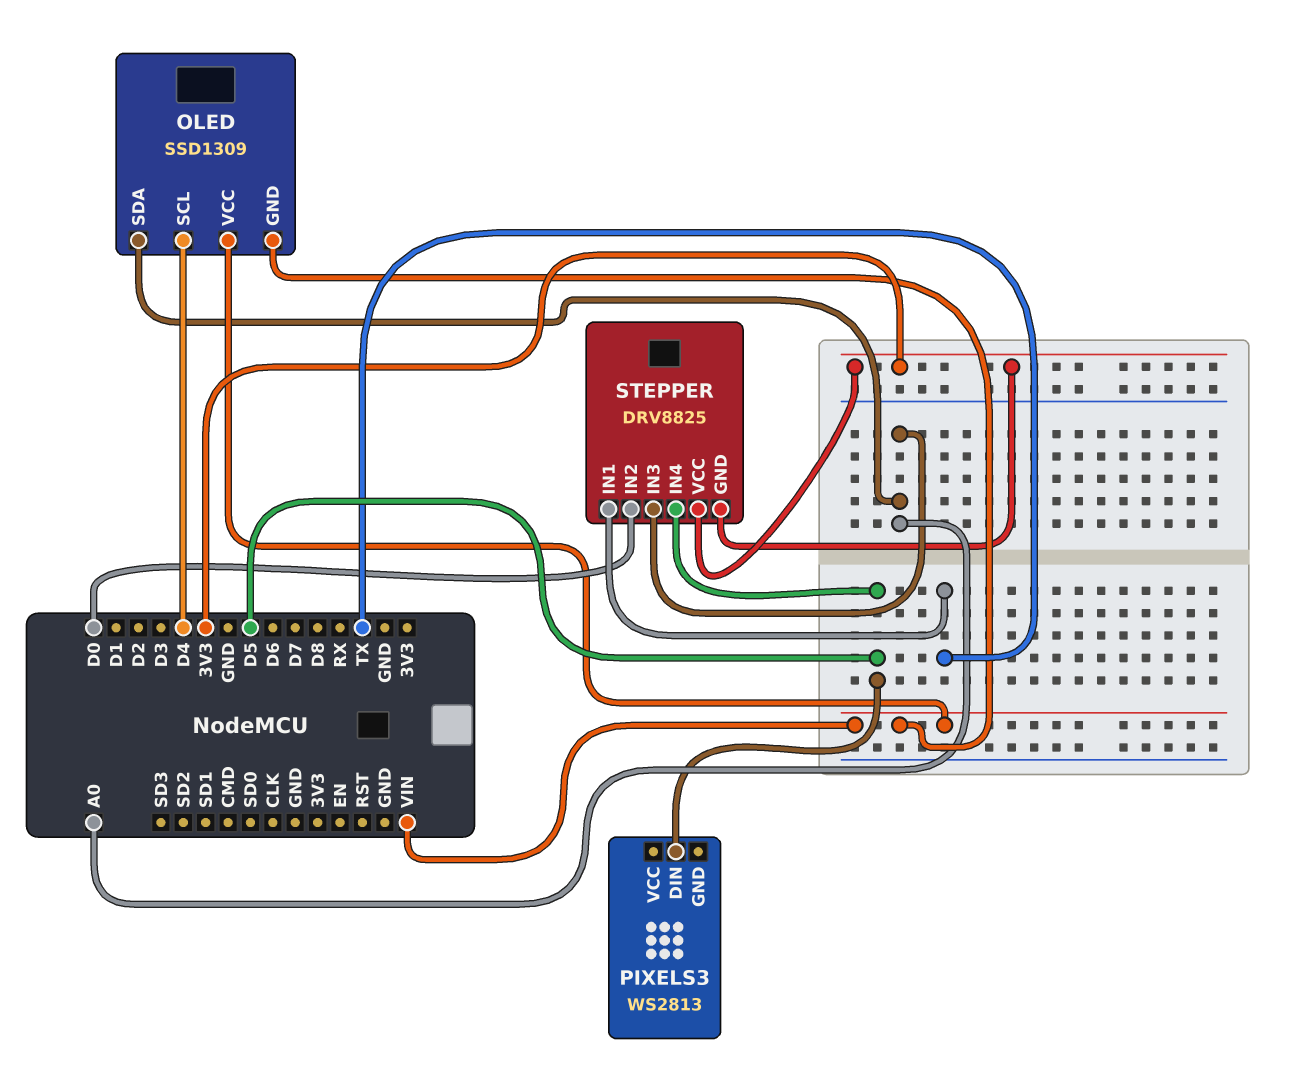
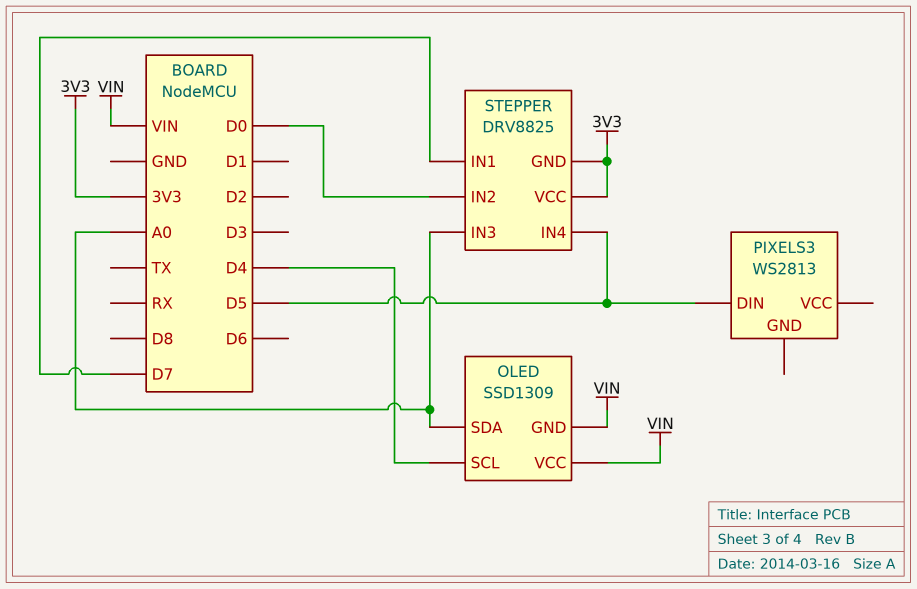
STEPPER pin IN1: TX -> D7

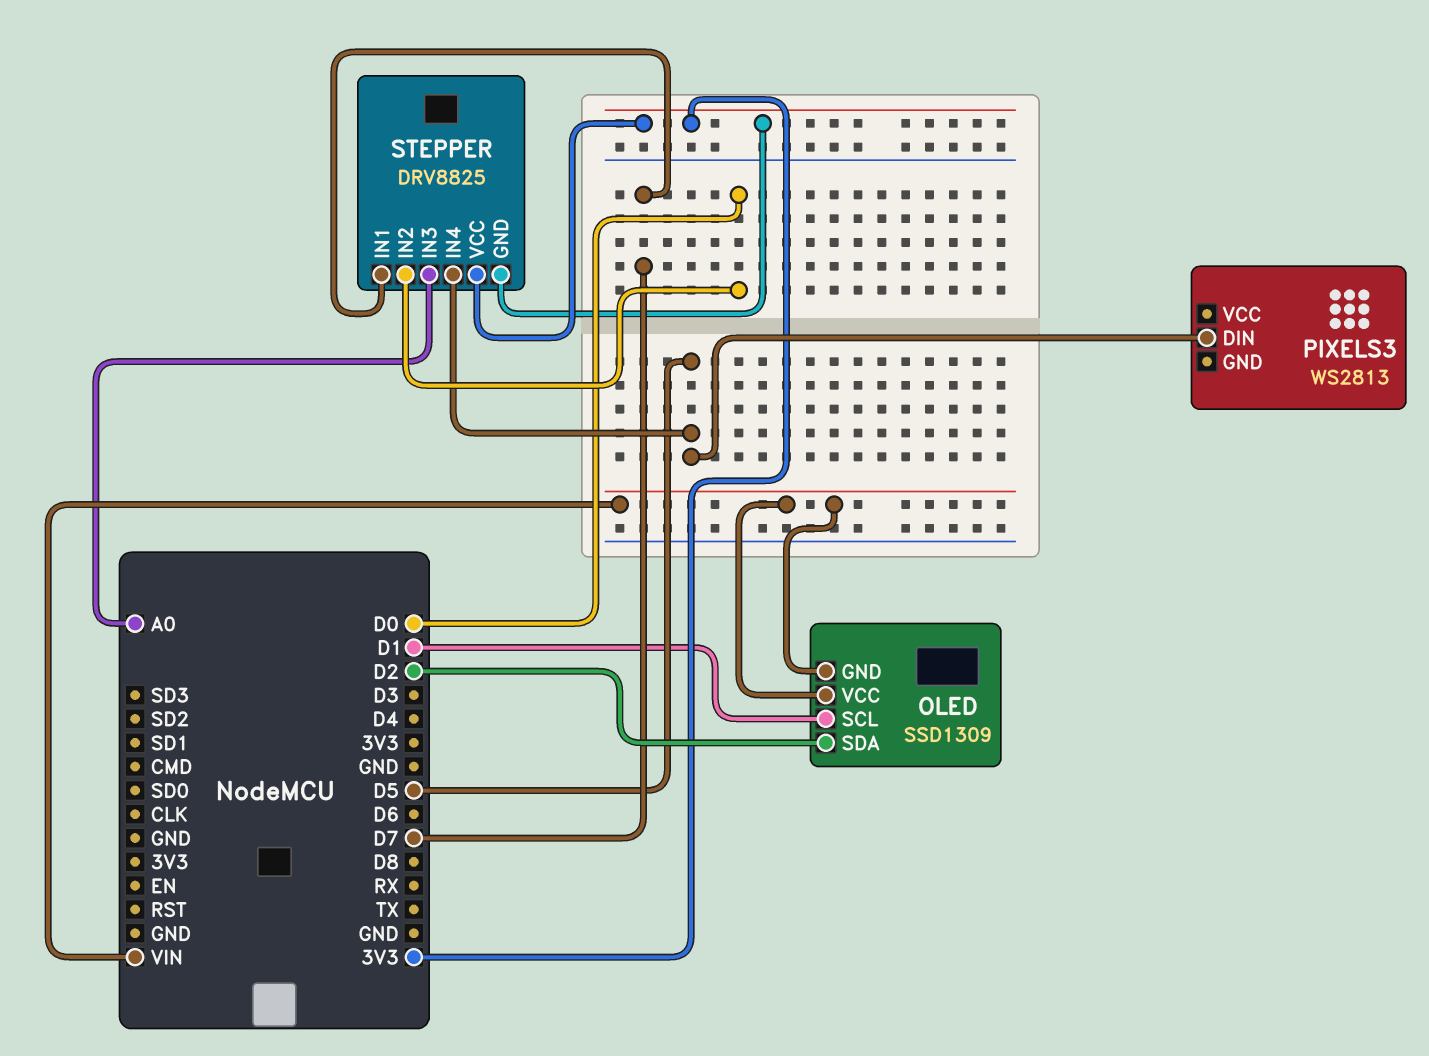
OLED pin SCL: D4 -> D1
OLED pin SDA: A0 -> D2

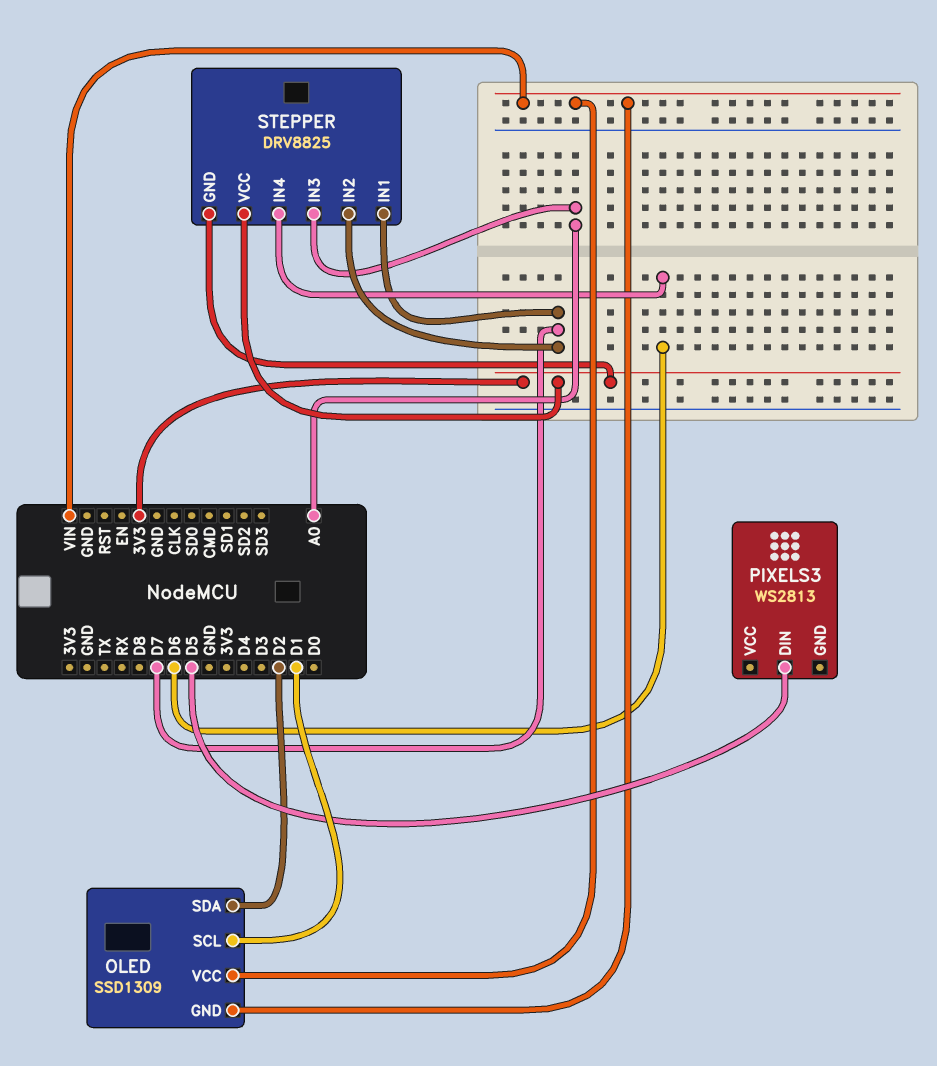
STEPPER pin IN2: D0 -> D7
STEPPER pin IN4: D5 -> D6

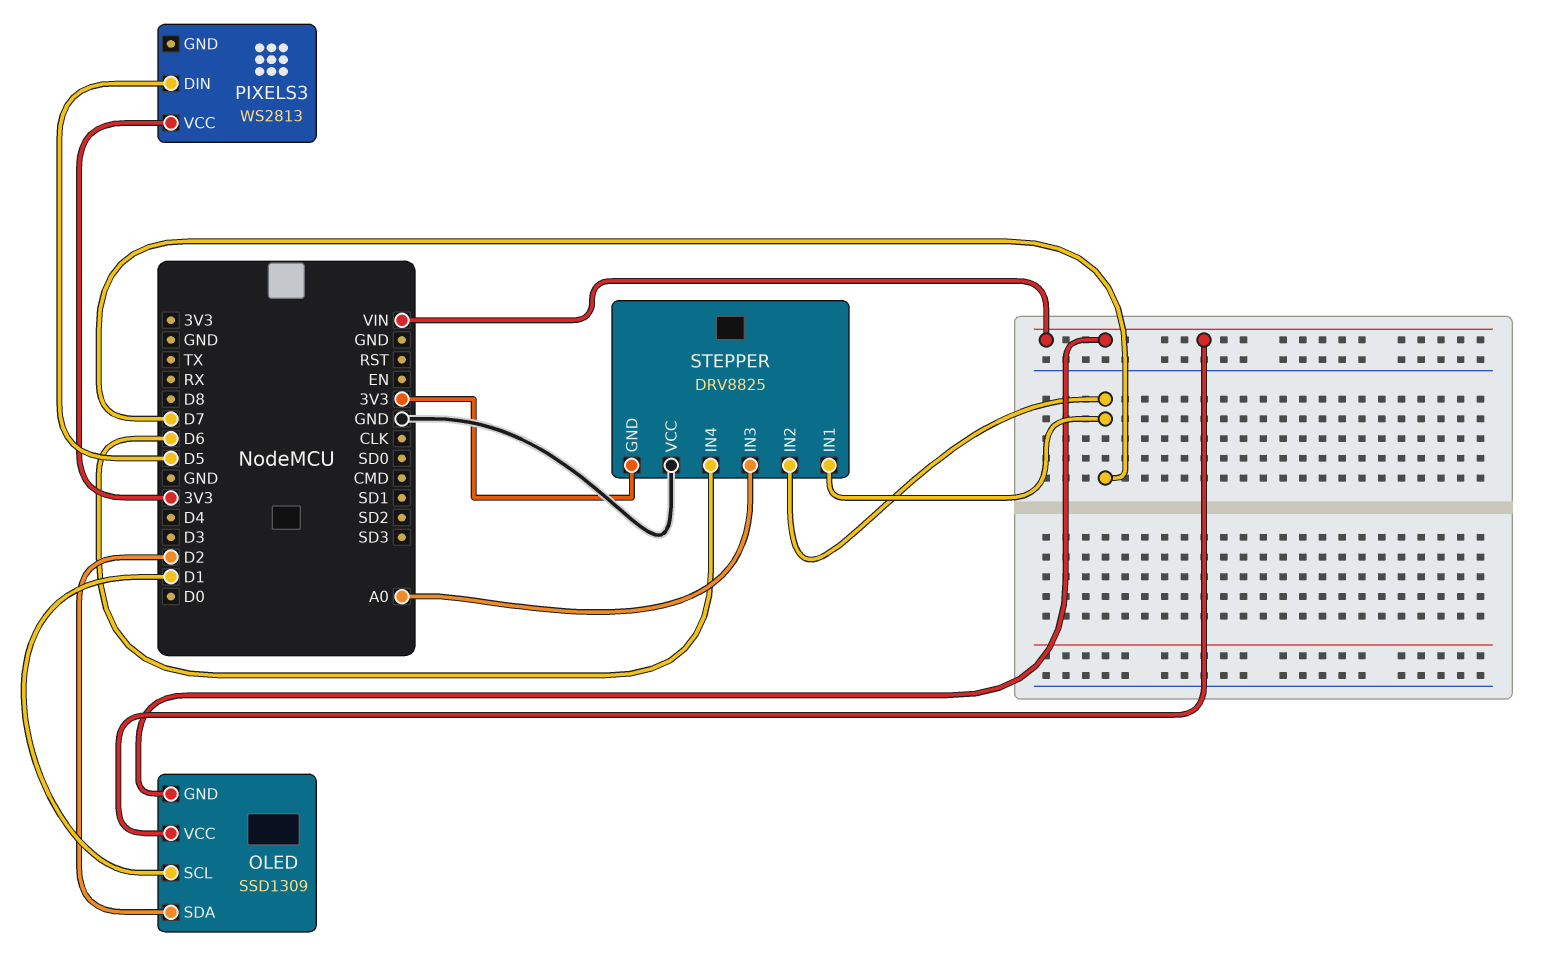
PIXELS3 pin VCC: none -> 3V3
STEPPER pin VCC: 3V3 -> GND

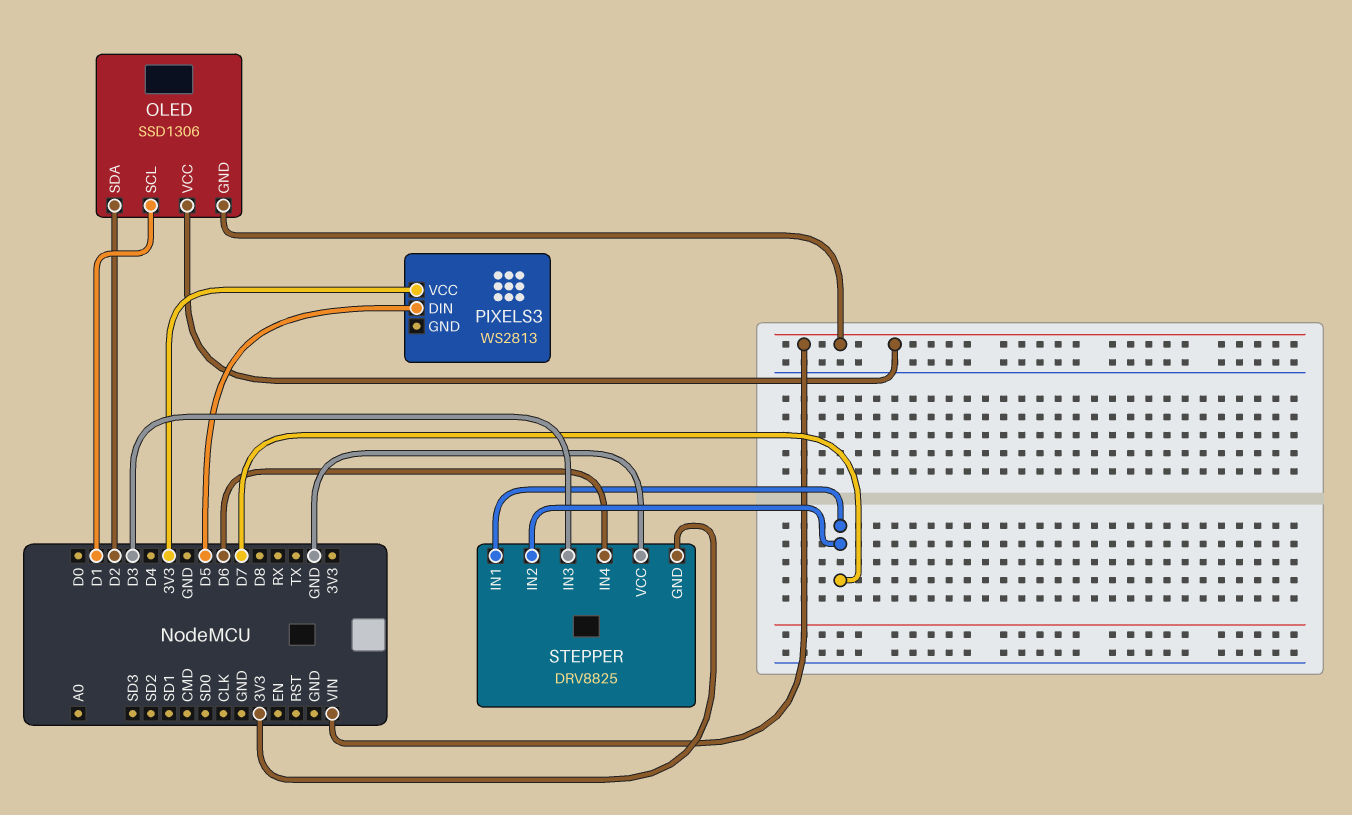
OLED: SSD1309 -> SSD1306
STEPPER pin IN3: A0 -> D3

